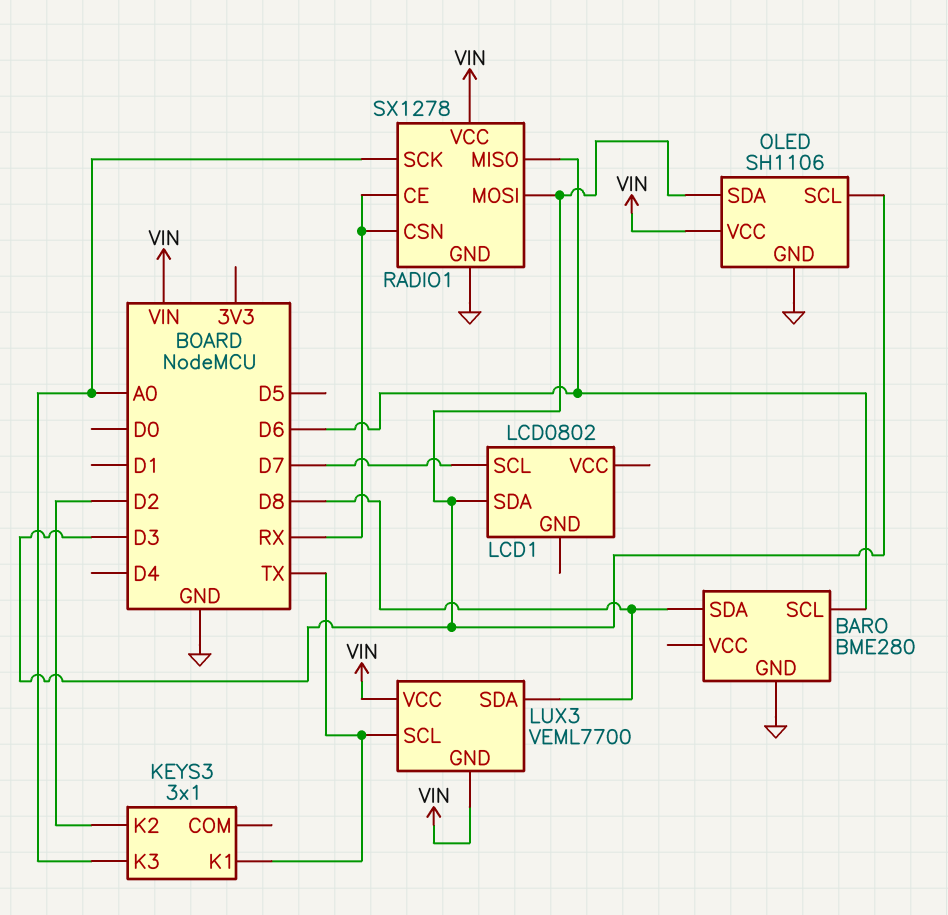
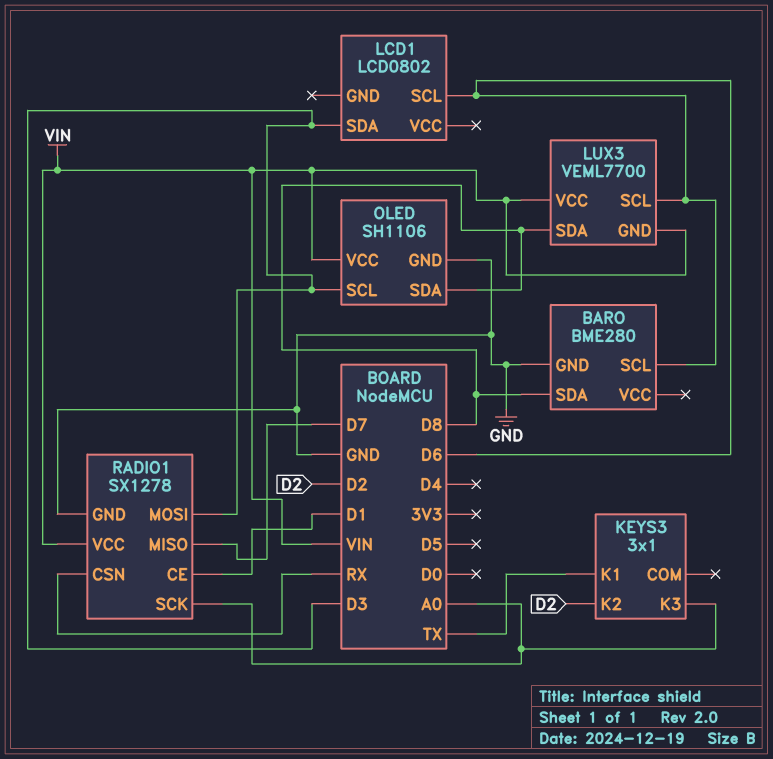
LCD1 pin SCL: D7 -> D6
LUX3 pin SCL: TX -> D6
OLED pin SDA: D3 -> D8
RADIO1 pin CE: RX -> D1
RADIO1 pin MISO: D6 -> D7

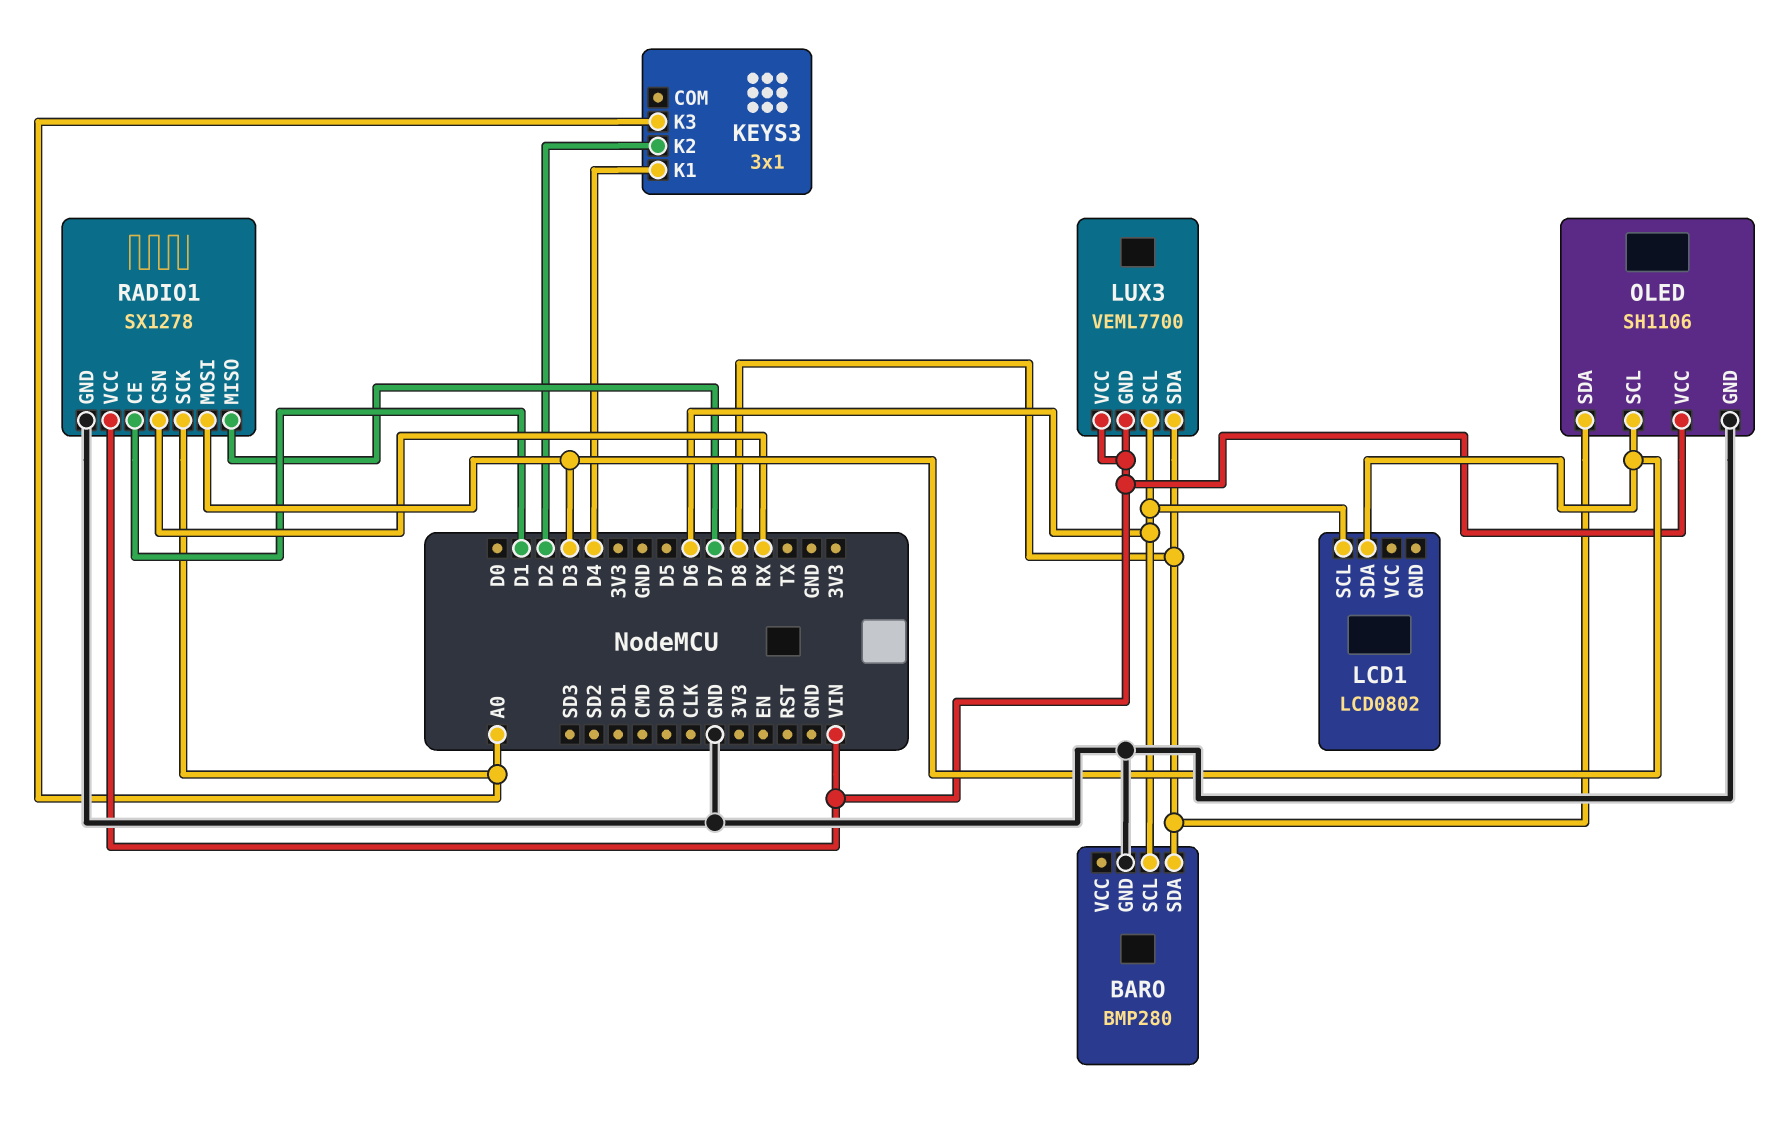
BARO: BME280 -> BMP280
KEYS3 pin K1: TX -> D4

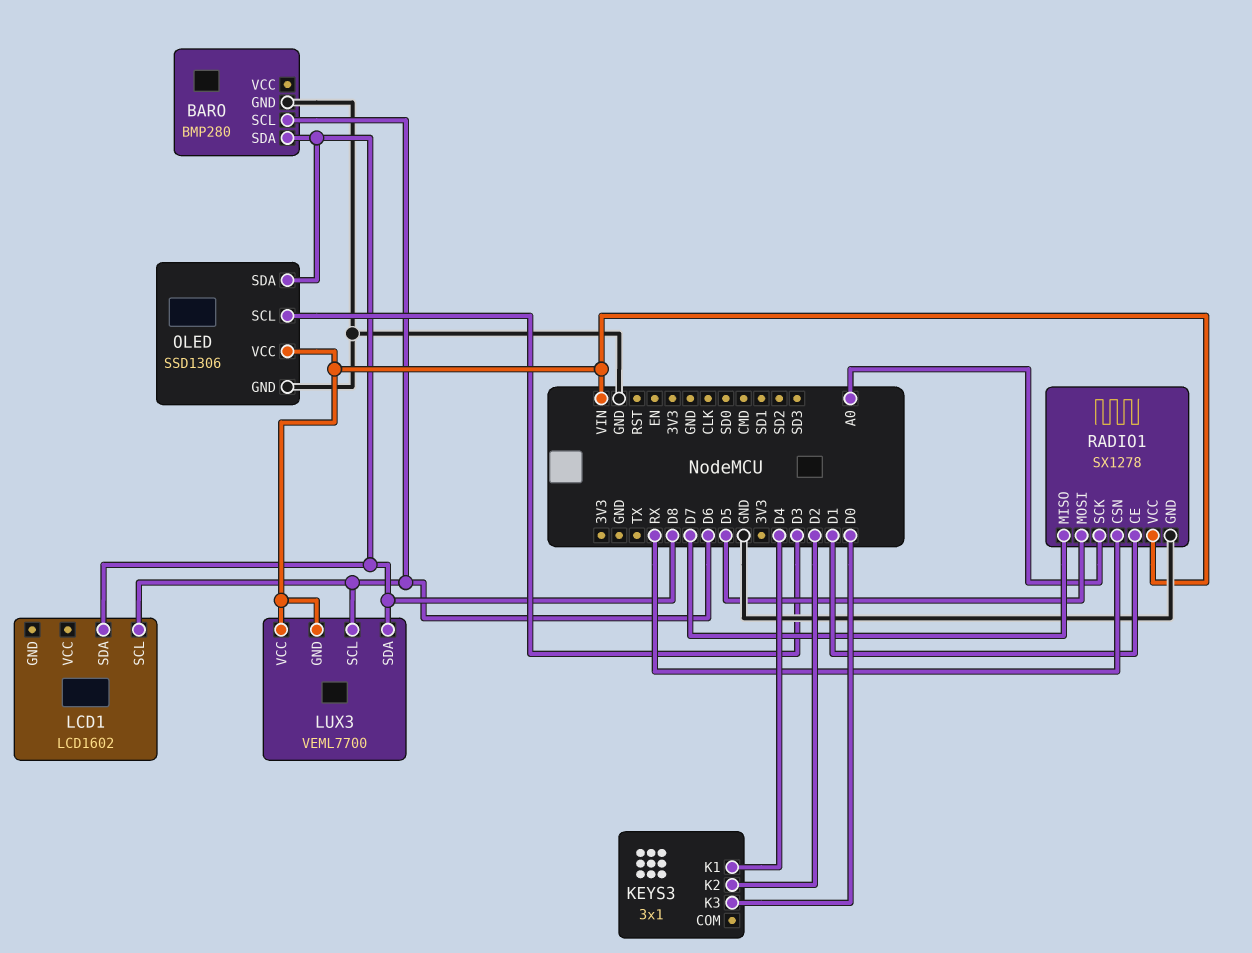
KEYS3 pin K3: A0 -> D0
LCD1: LCD0802 -> LCD1602
LCD1 pin SDA: D3 -> D8
OLED: SH1106 -> SSD1306
RADIO1 pin MOSI: D3 -> D5

